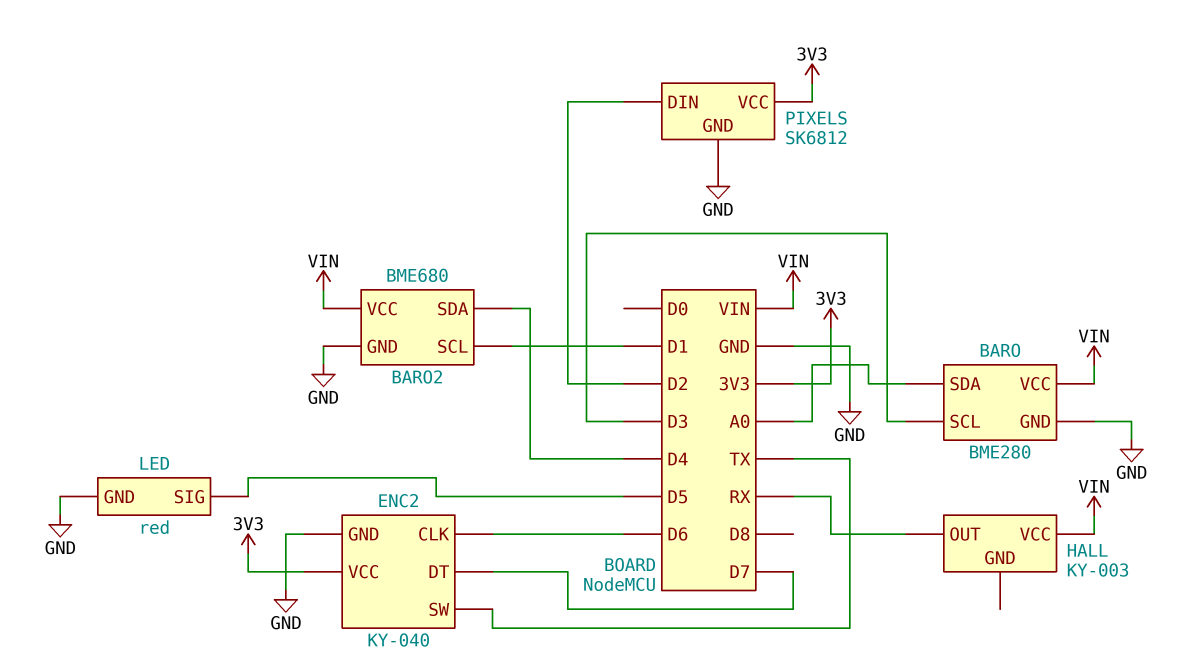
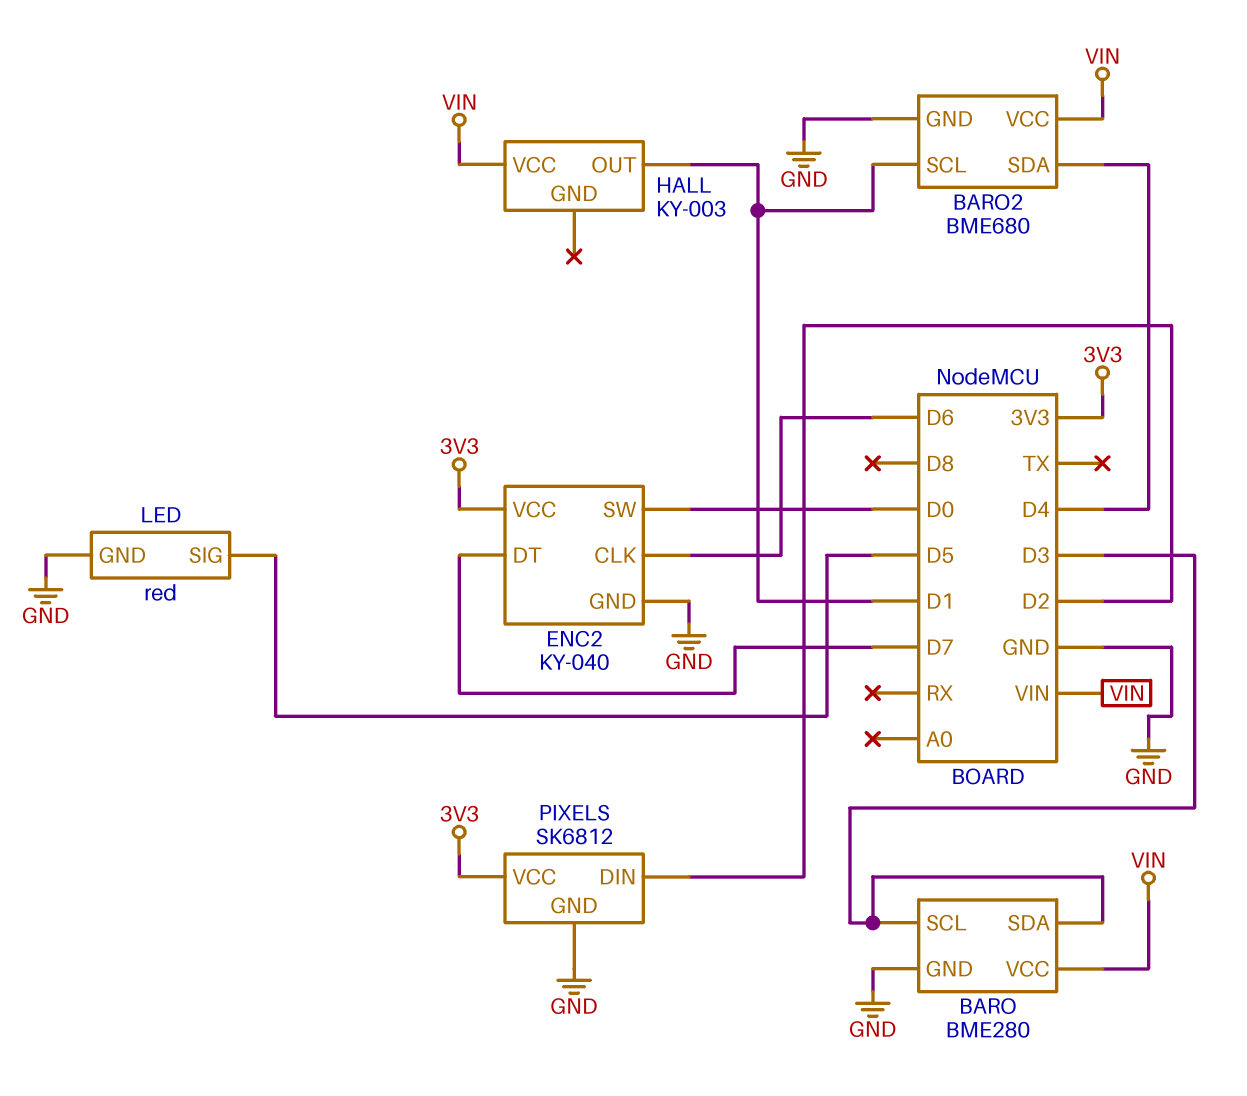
BARO pin SDA: A0 -> D3
ENC2 pin SW: TX -> D0
HALL pin OUT: RX -> D1

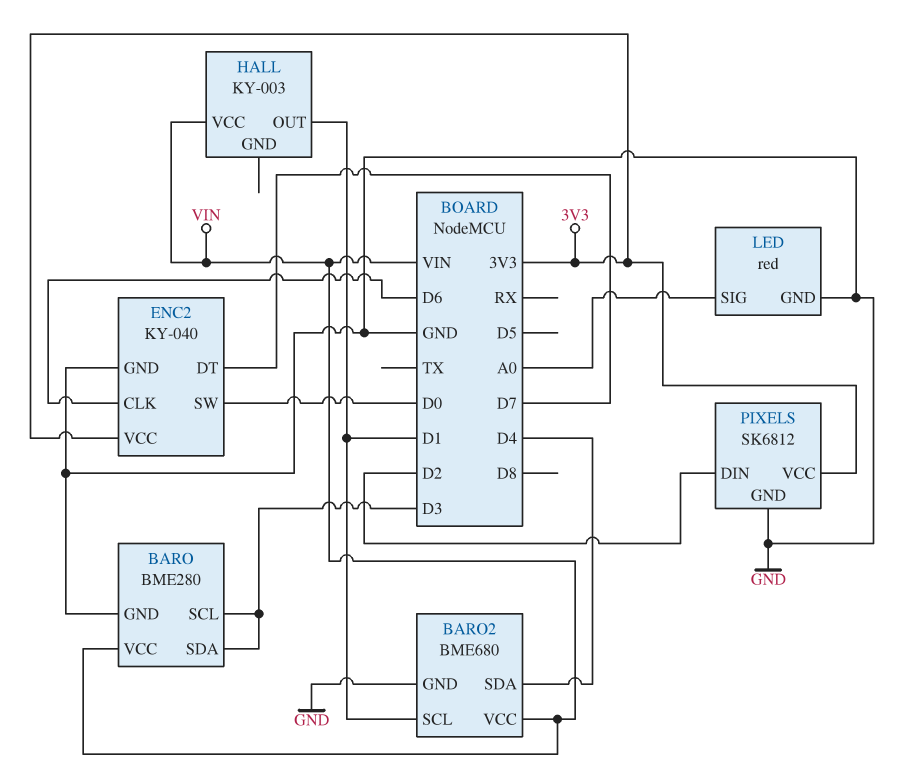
LED pin SIG: D5 -> A0

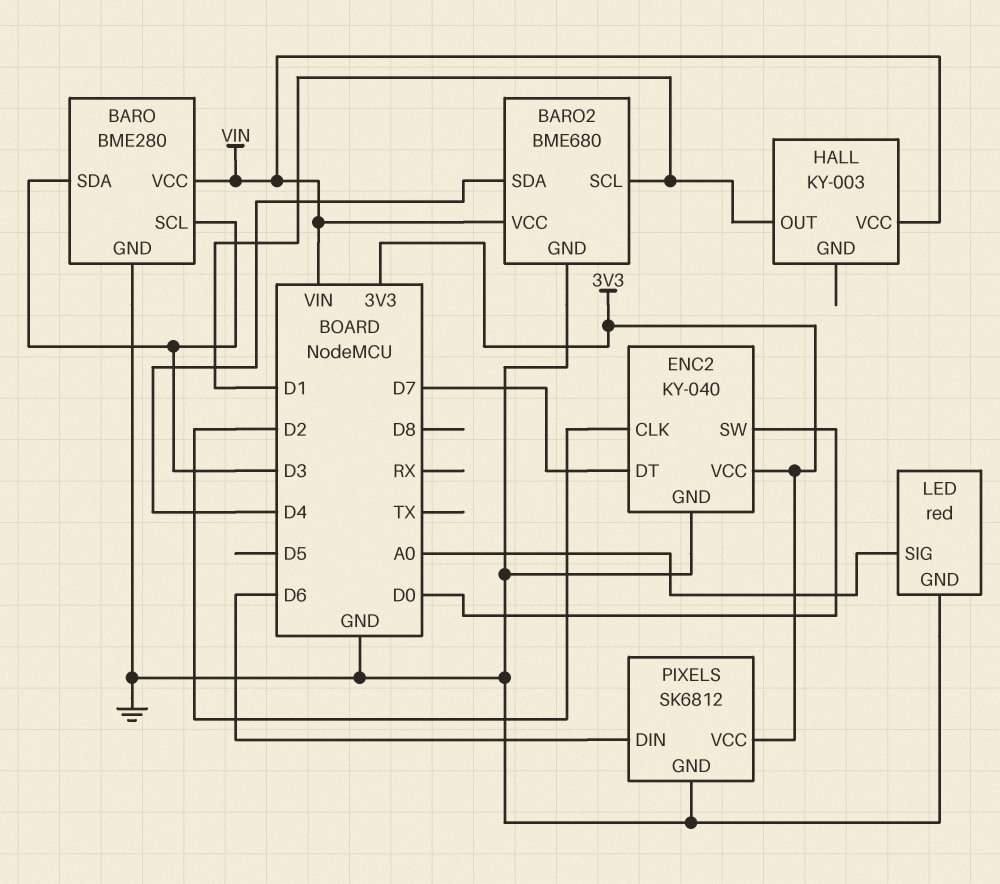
ENC2 pin CLK: D6 -> D2
PIXELS pin DIN: D2 -> D6

